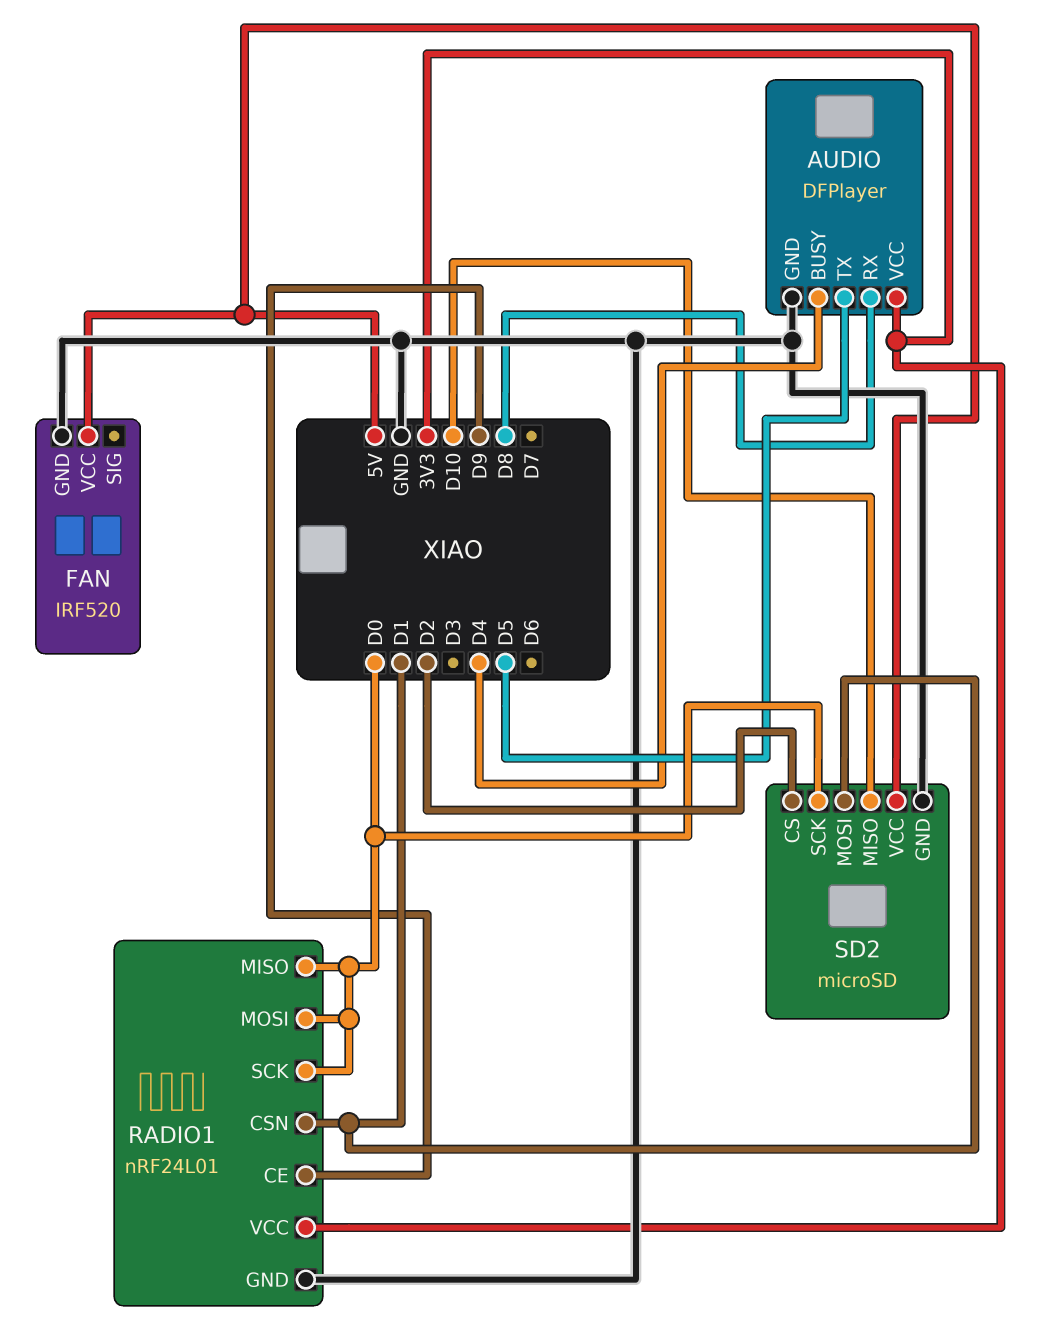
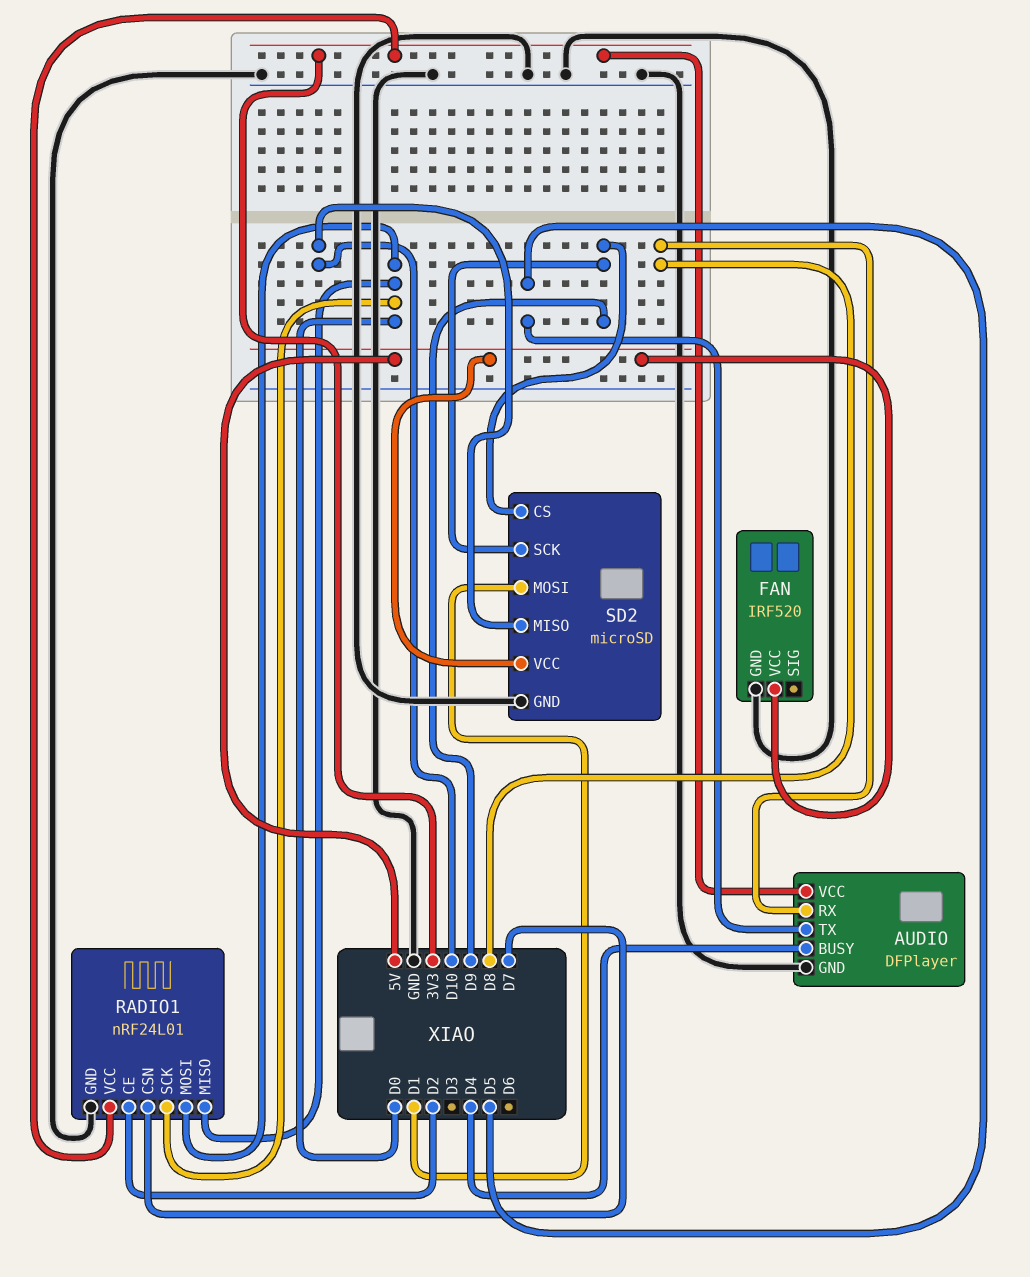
RADIO1 pin CE: D9 -> D2
RADIO1 pin CSN: D1 -> D7
SD2 pin CS: D2 -> D9
SD2 pin SCK: D0 -> D9

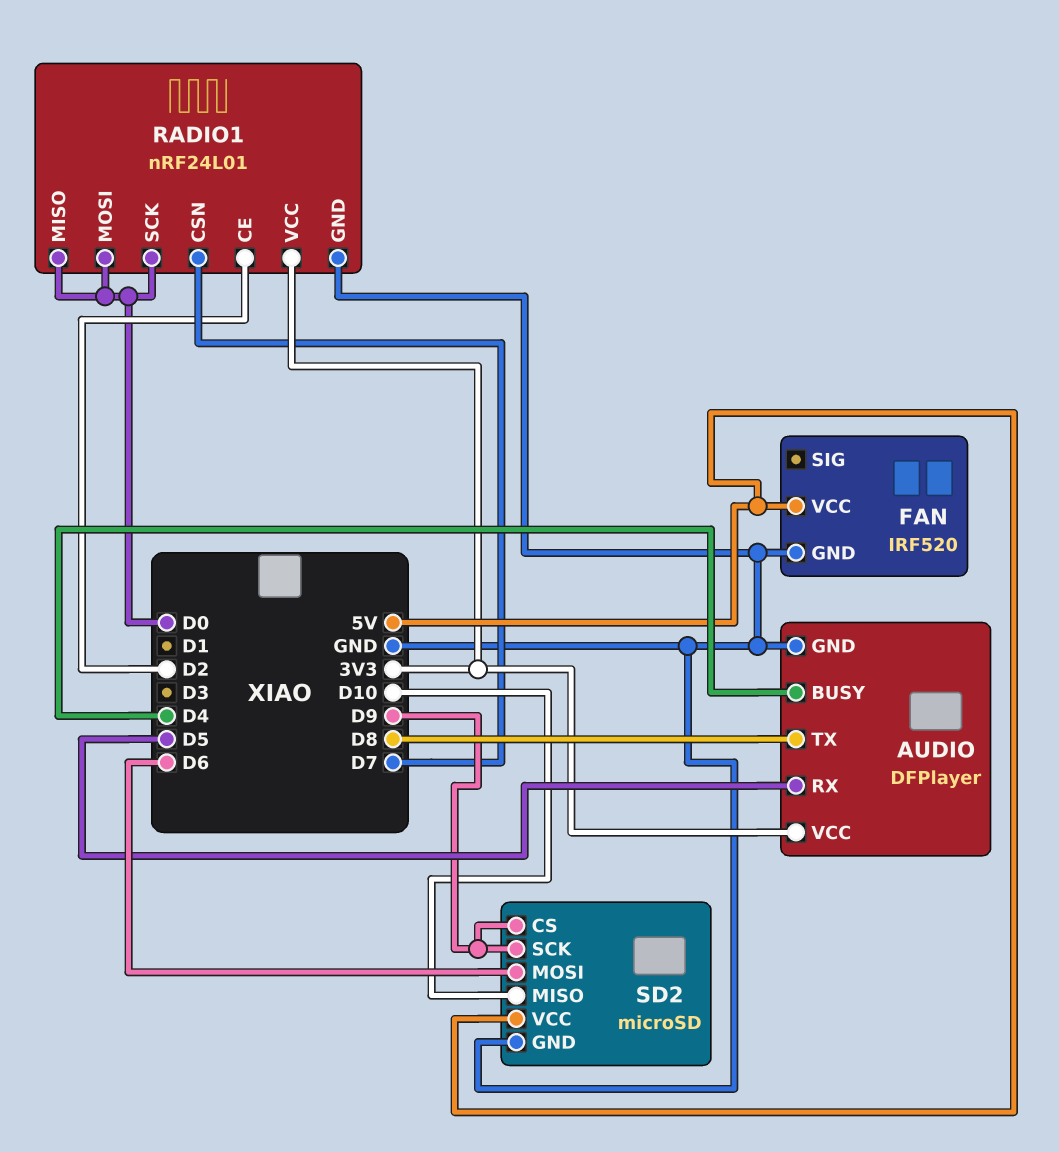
AUDIO pin RX: D8 -> D5
AUDIO pin TX: D5 -> D8
SD2 pin MOSI: D1 -> D6

